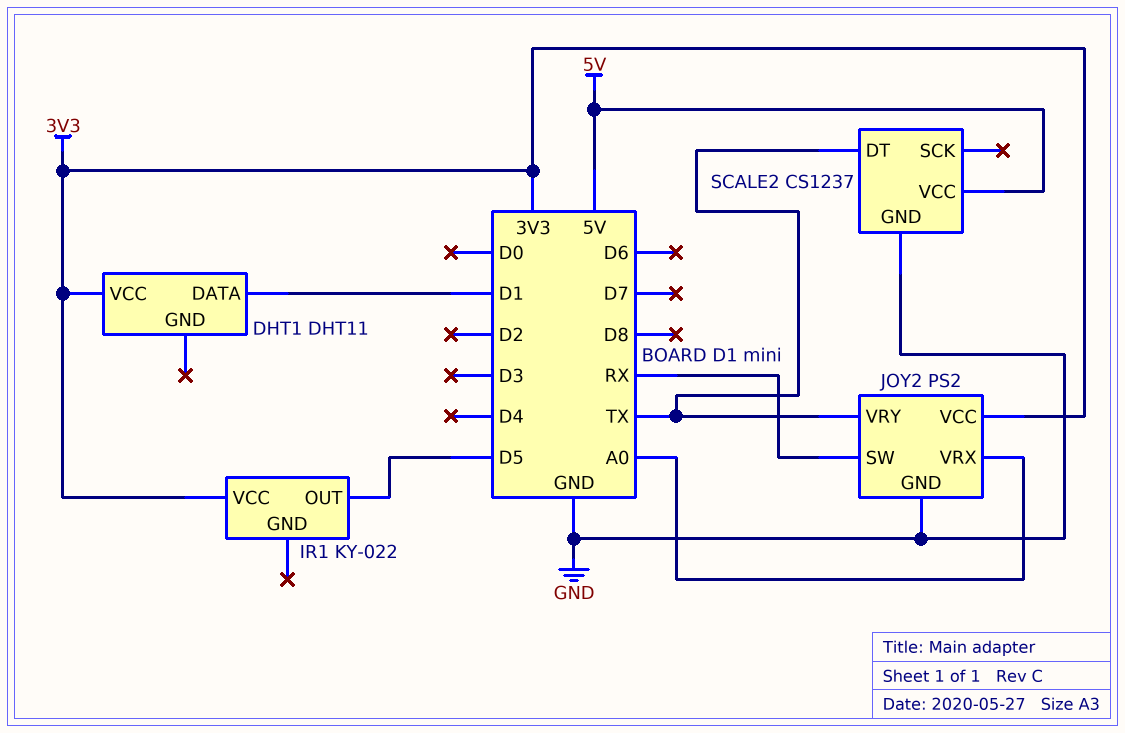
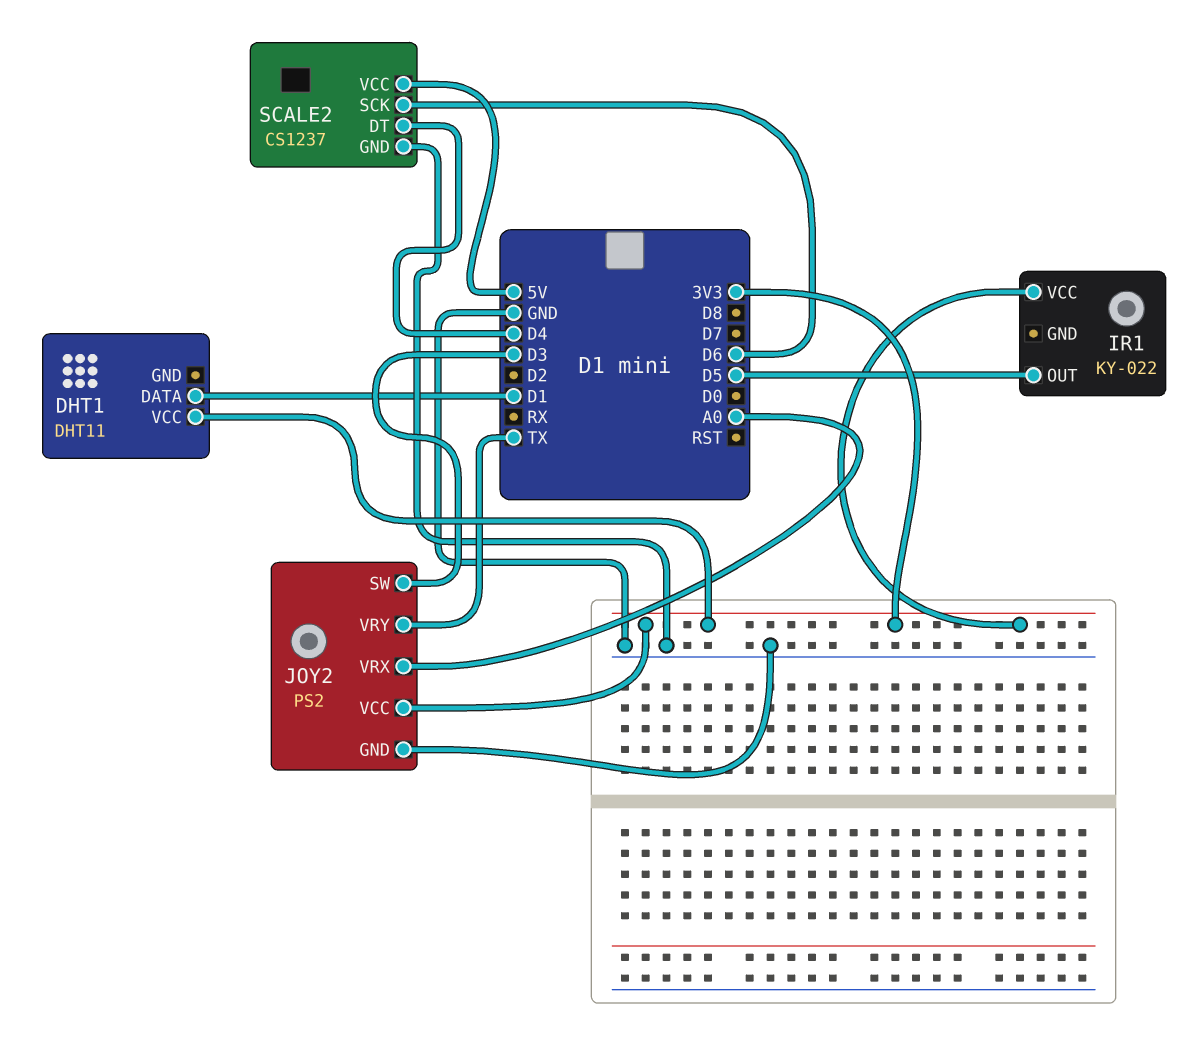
JOY2 pin SW: RX -> D3
SCALE2 pin DT: TX -> D4
SCALE2 pin SCK: none -> D6

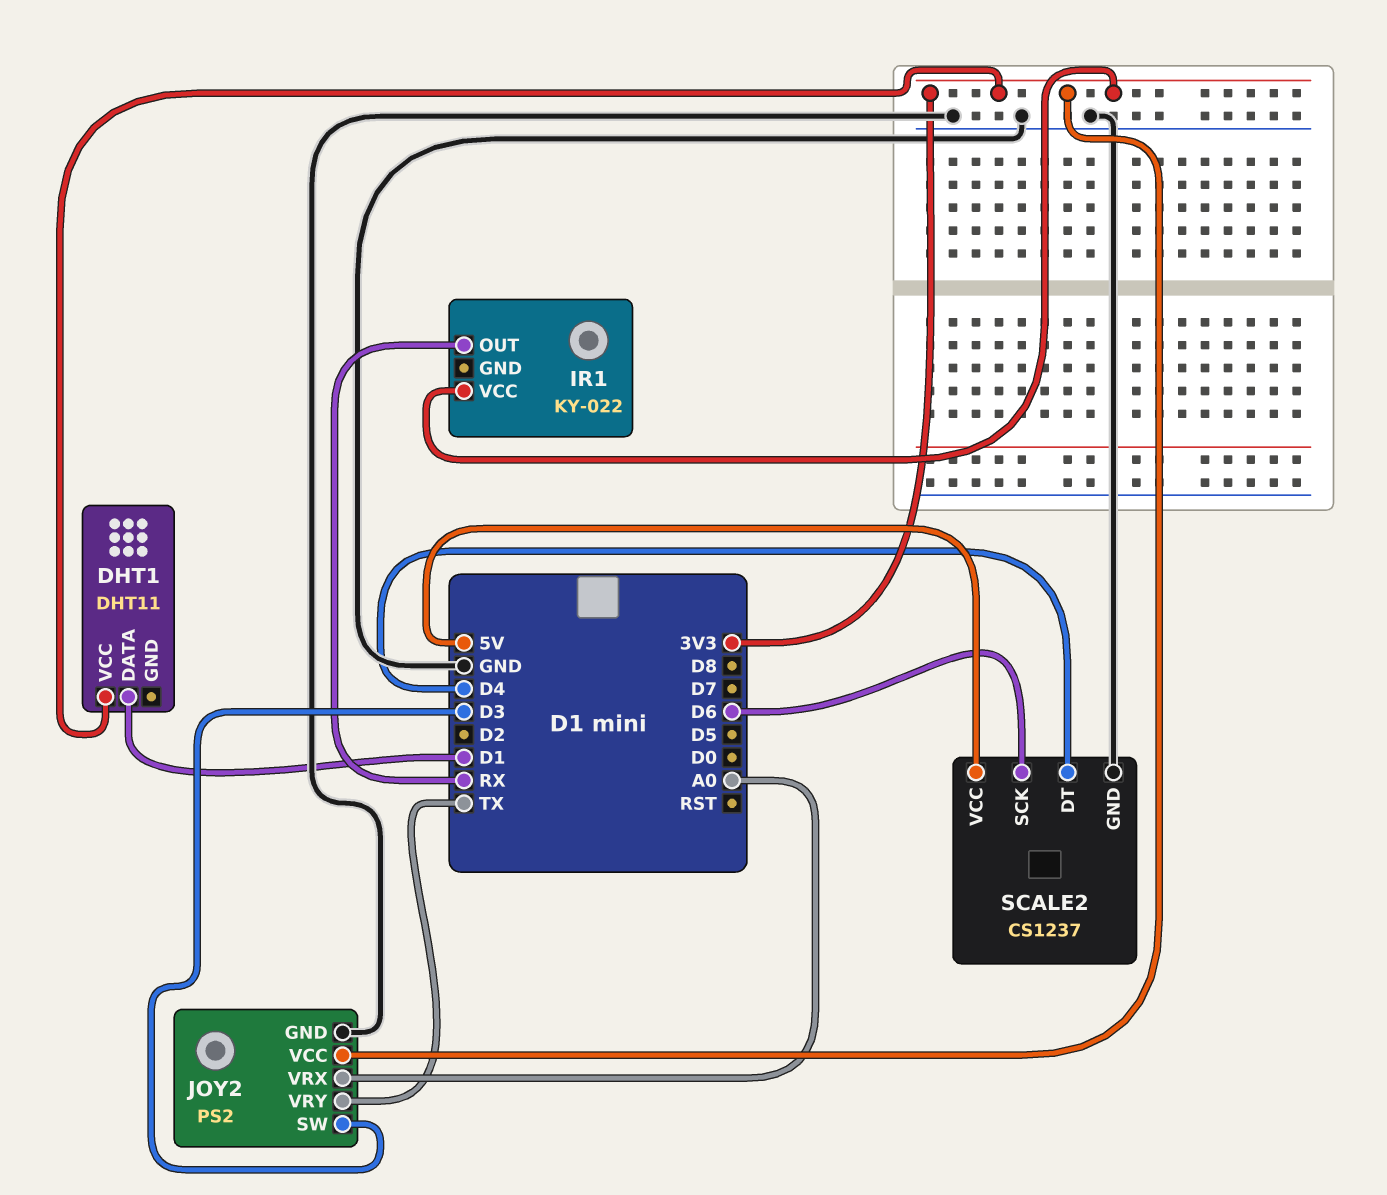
IR1 pin OUT: D5 -> RX

